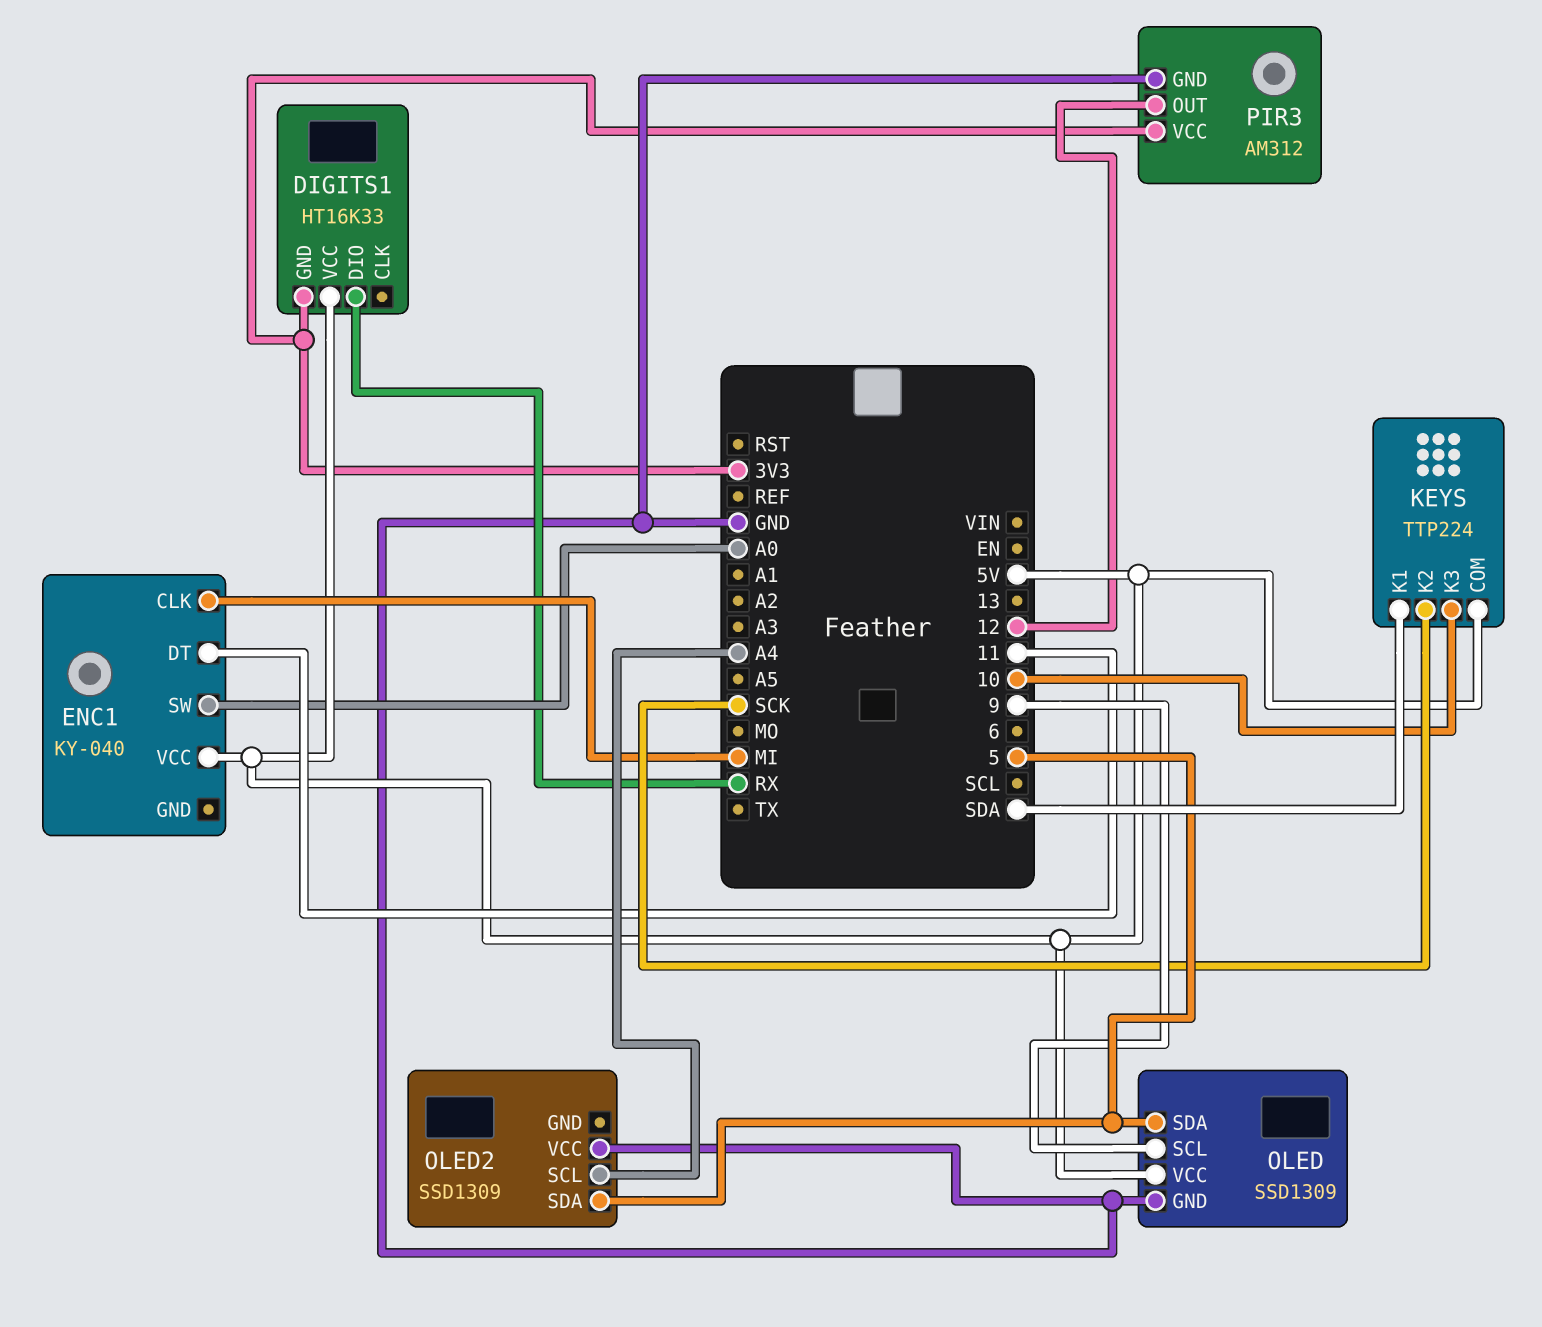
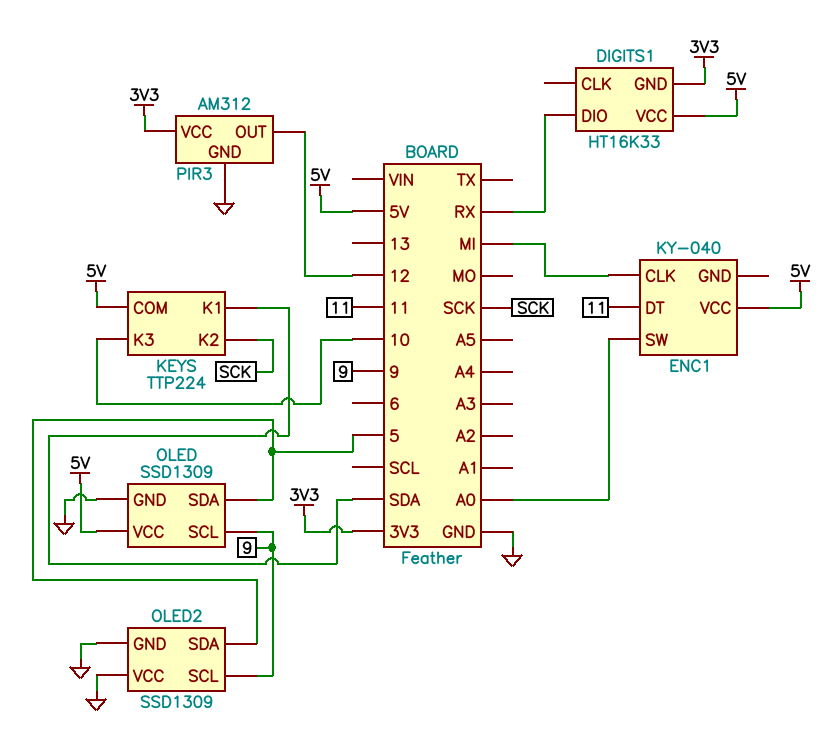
OLED2 pin GND: none -> GND
OLED2 pin SCL: A4 -> 9

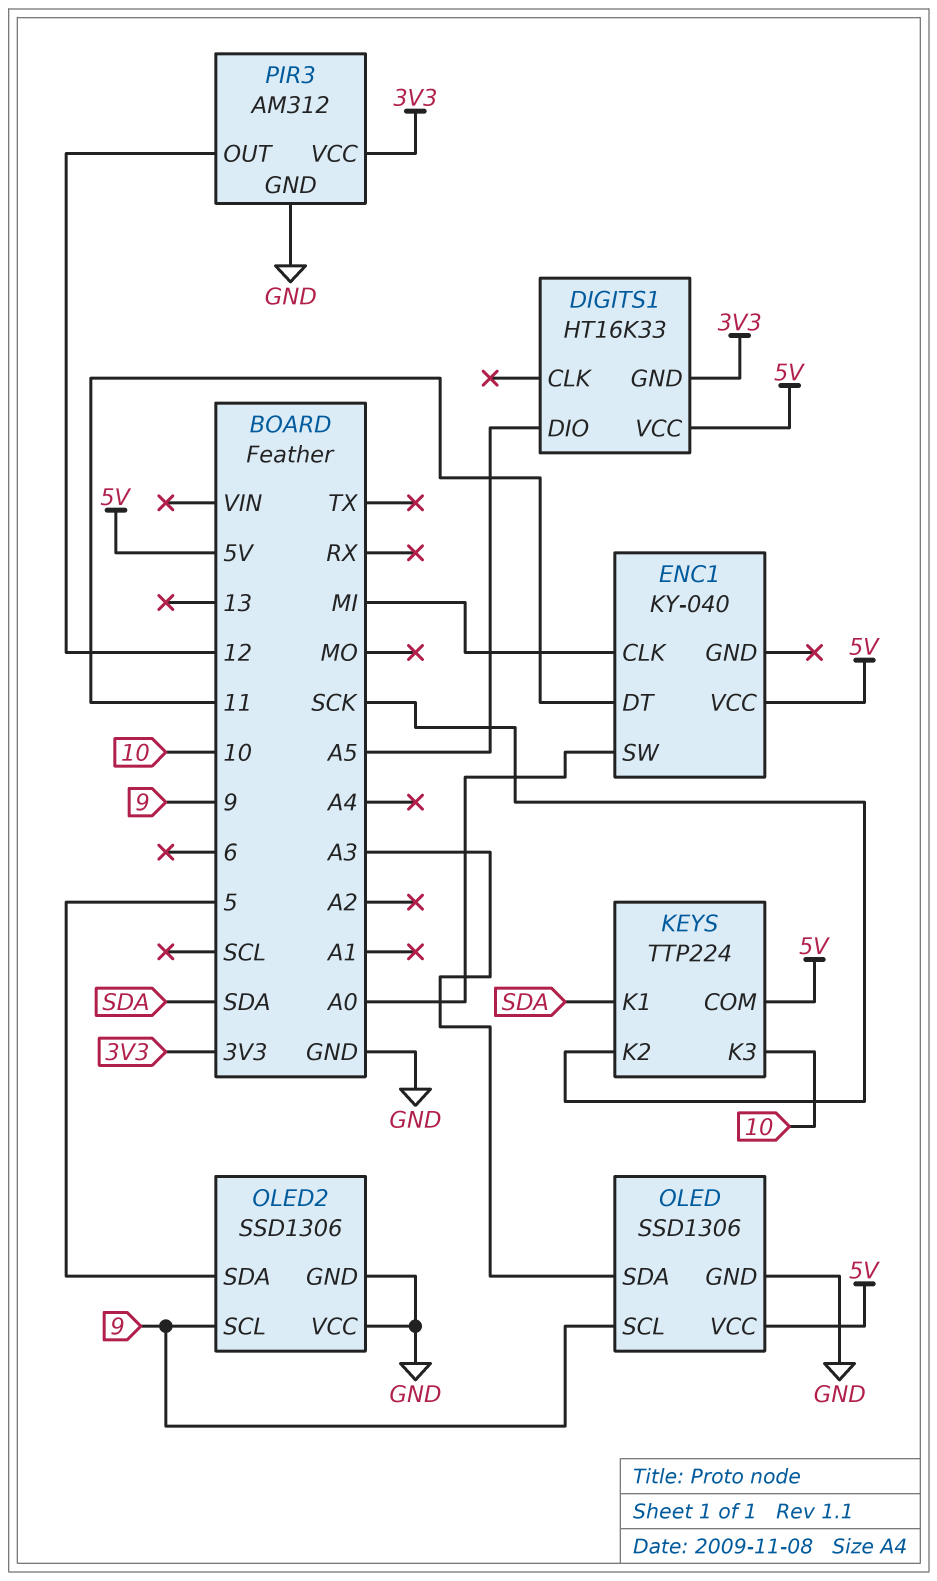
DIGITS1 pin DIO: RX -> A5
OLED: SSD1309 -> SSD1306
OLED pin SDA: 5 -> A3
OLED2: SSD1309 -> SSD1306

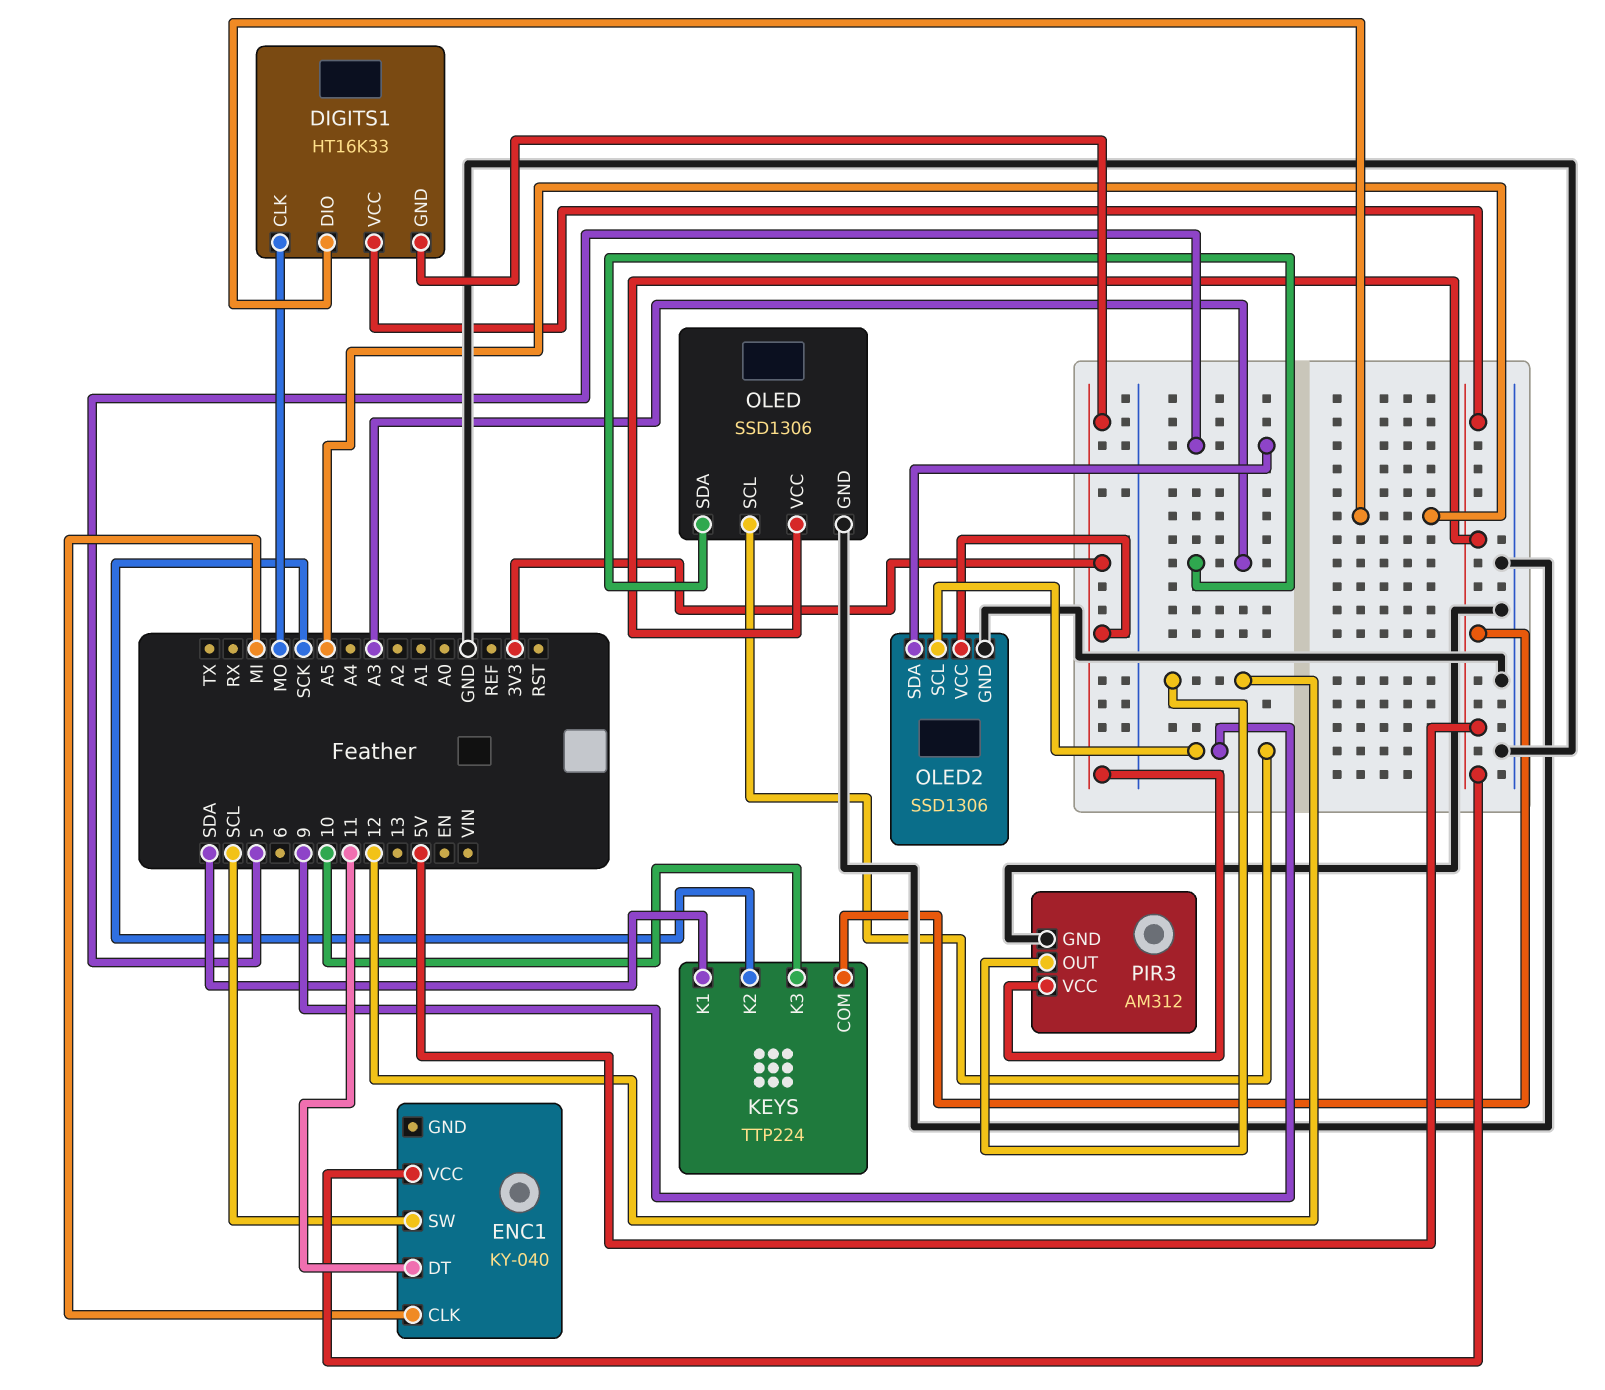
DIGITS1 pin CLK: none -> MO
ENC1 pin SW: A0 -> SCL
OLED2 pin VCC: GND -> 3V3

